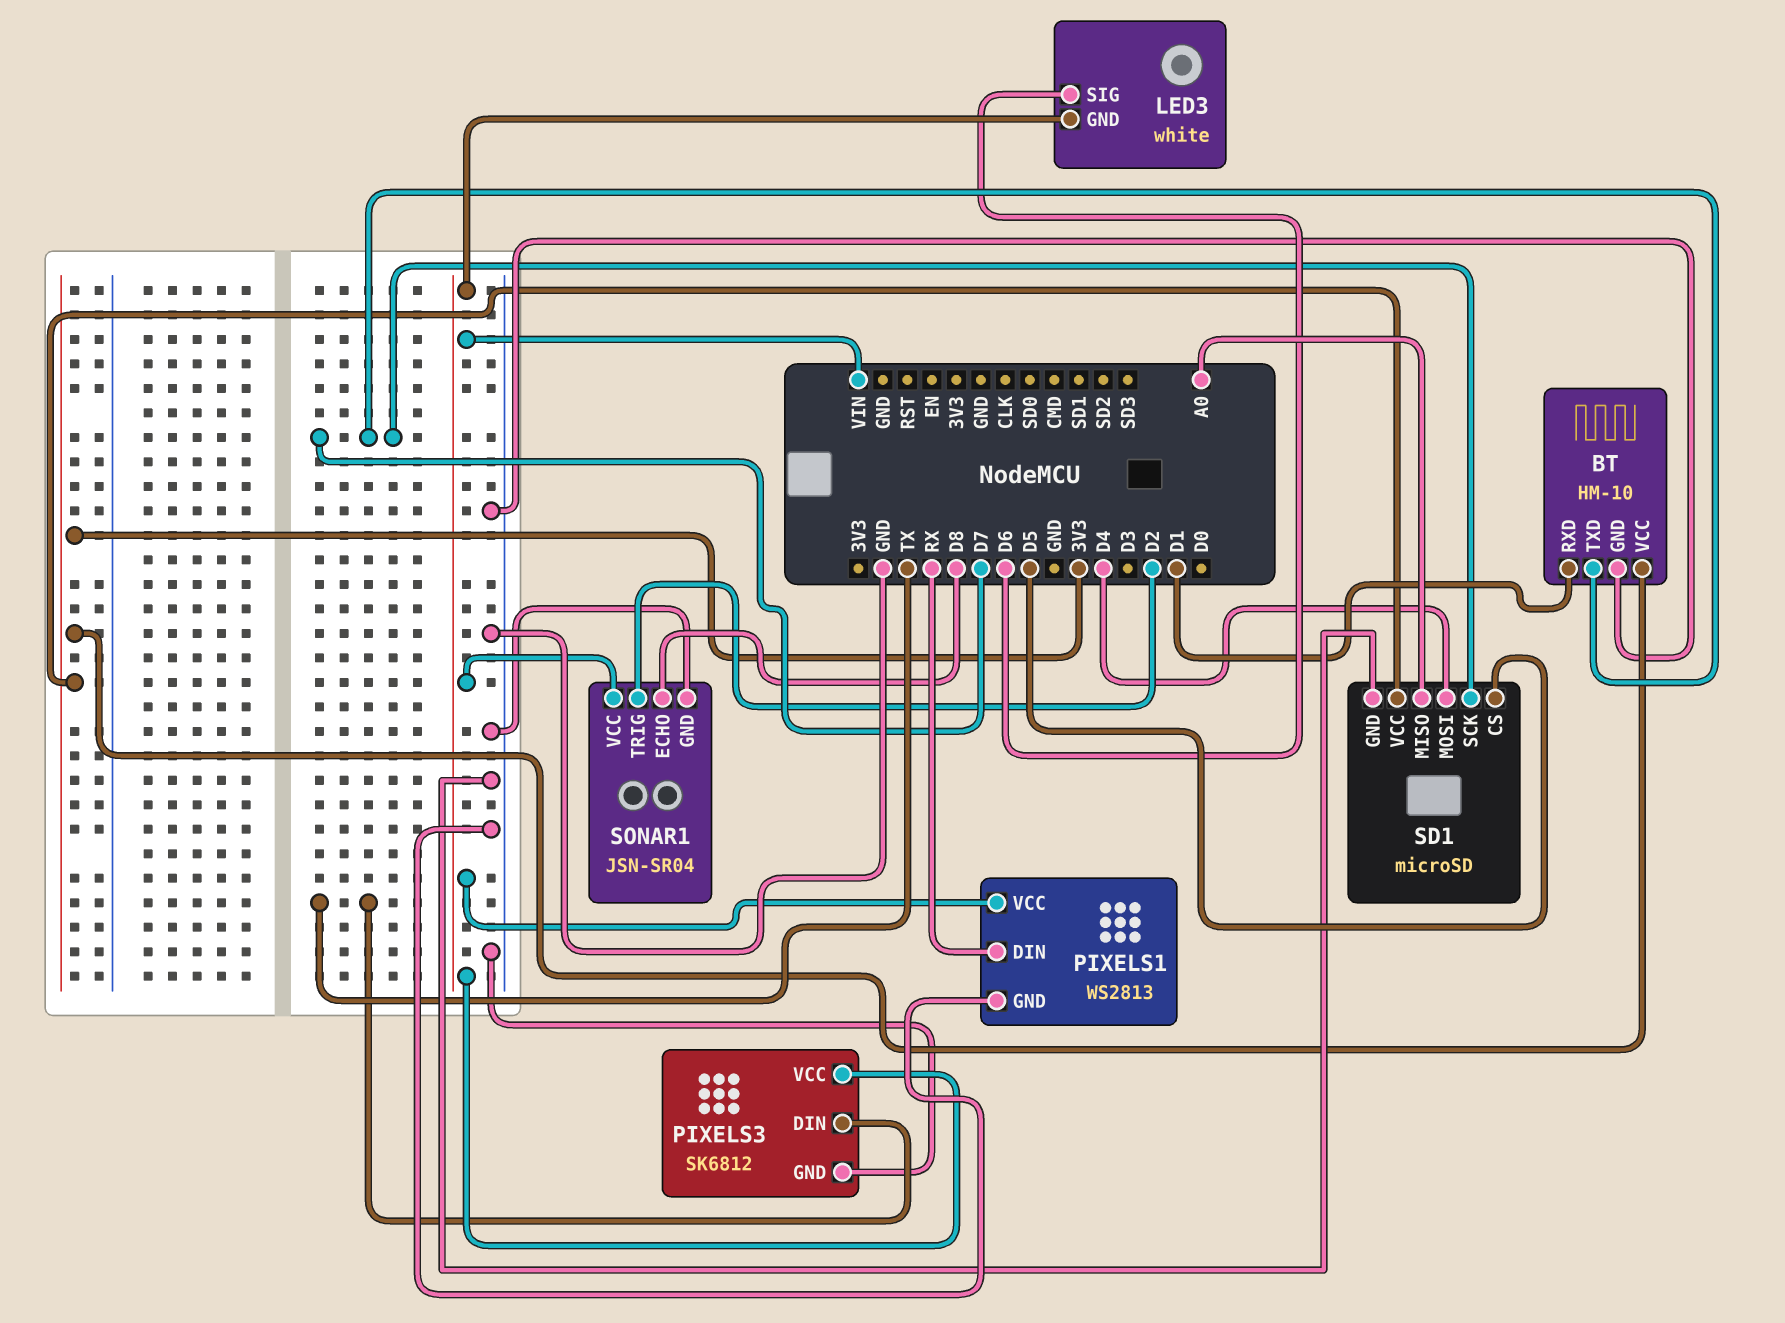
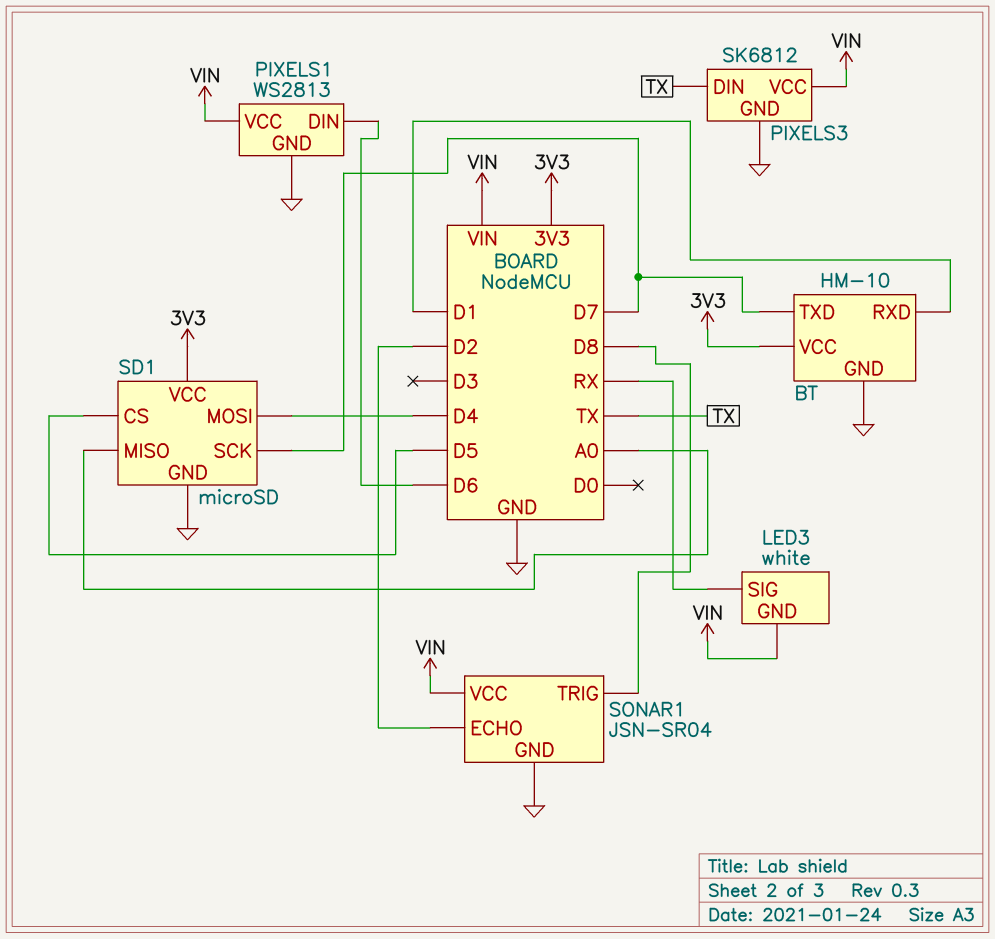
LED3 pin SIG: D6 -> RX
PIXELS1 pin DIN: RX -> D6
SONAR1 pin ECHO: D8 -> D2
SONAR1 pin TRIG: D2 -> D8

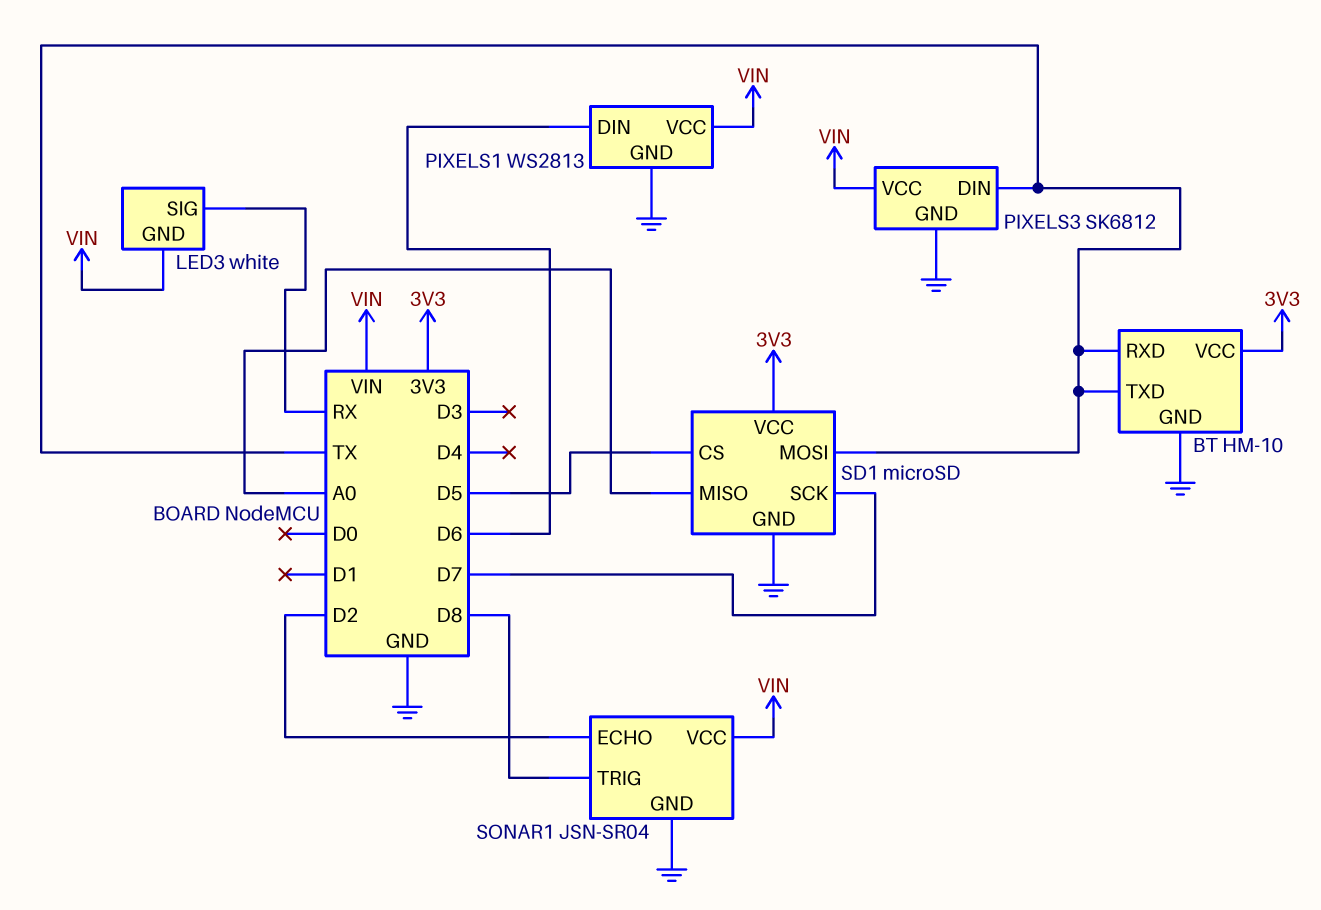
BT pin RXD: D1 -> TX
BT pin TXD: D7 -> TX
SD1 pin MOSI: D4 -> TX

